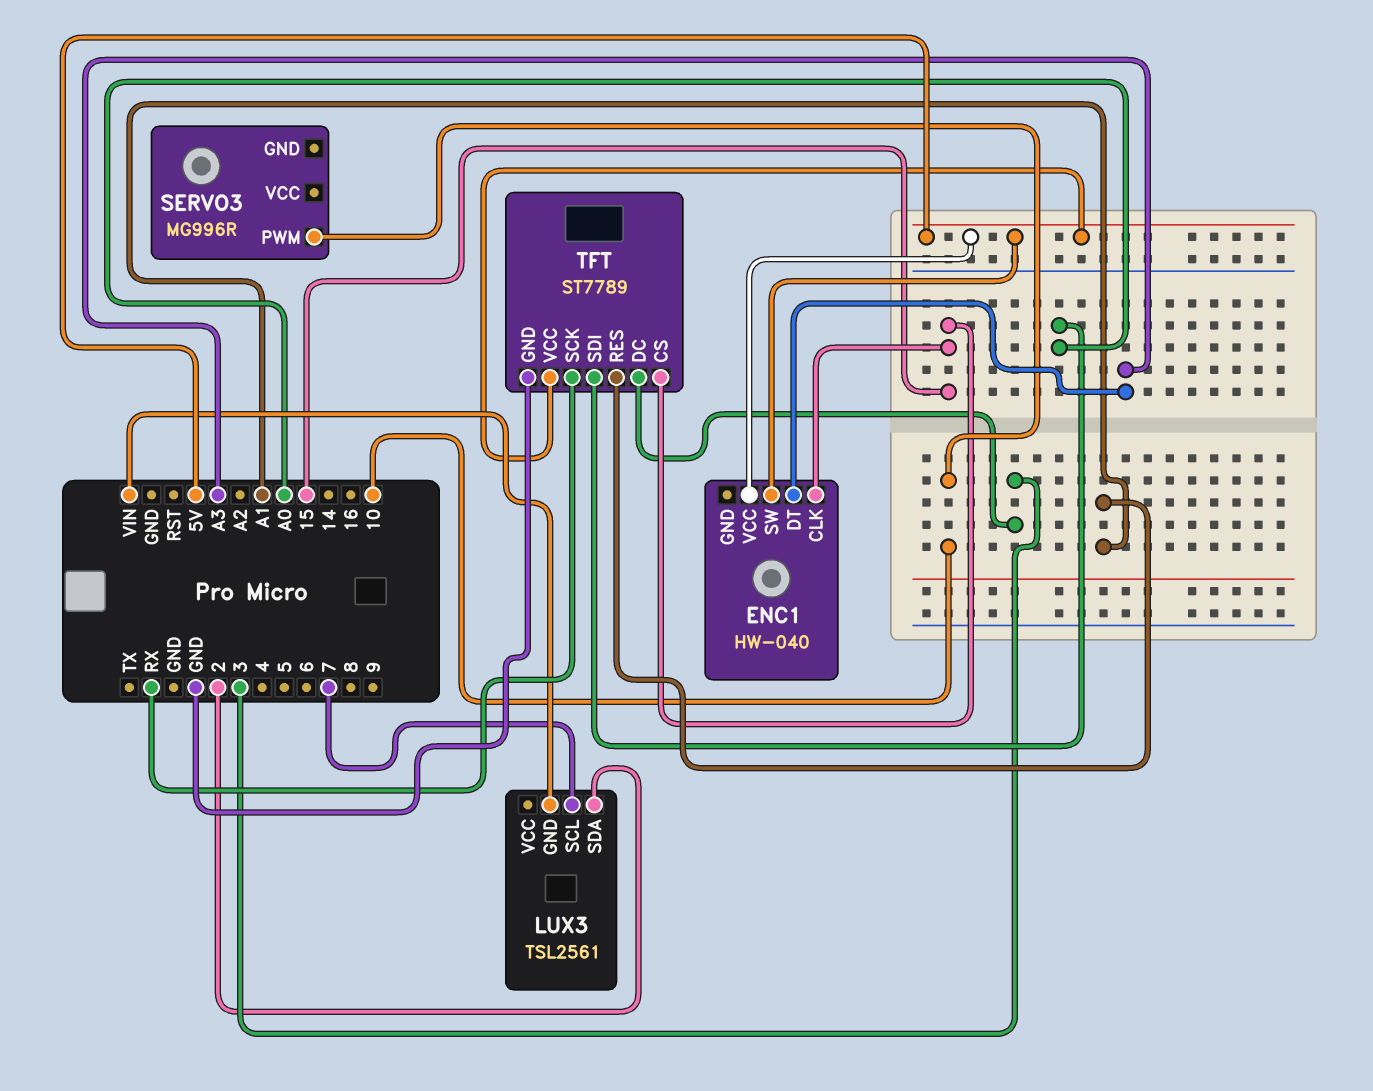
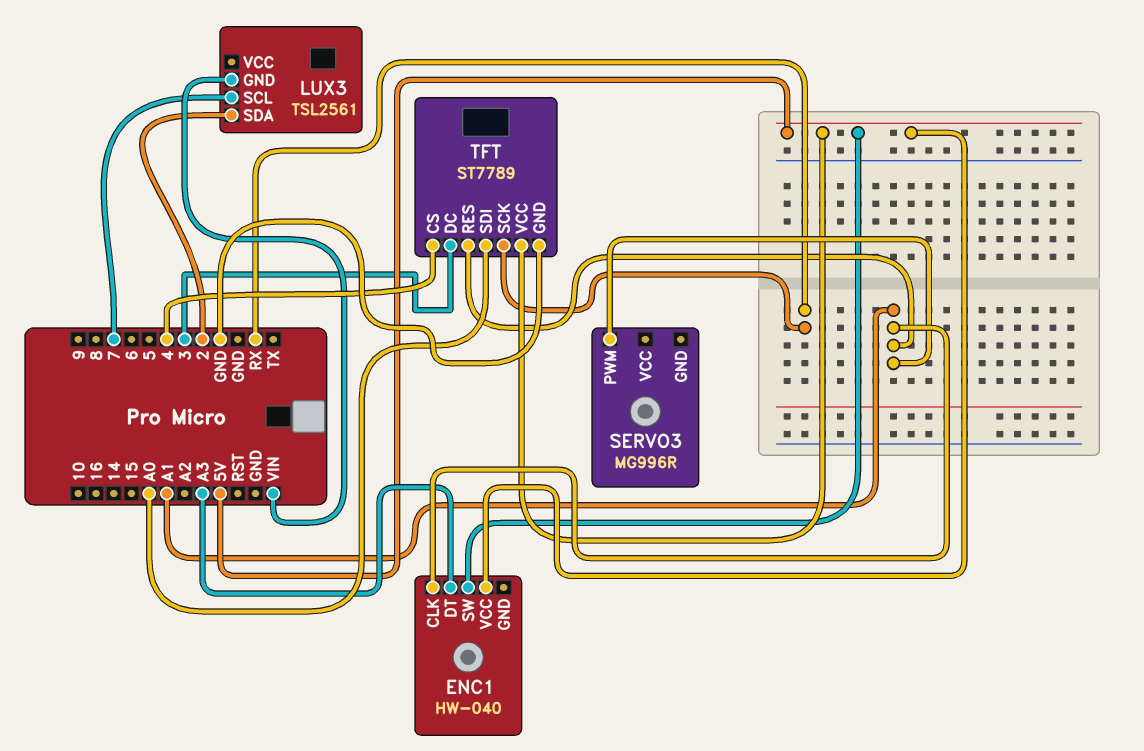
ENC1 pin CLK: 15 -> A1
SERVO3 pin PWM: 10 -> A1
TFT pin CS: 15 -> 4

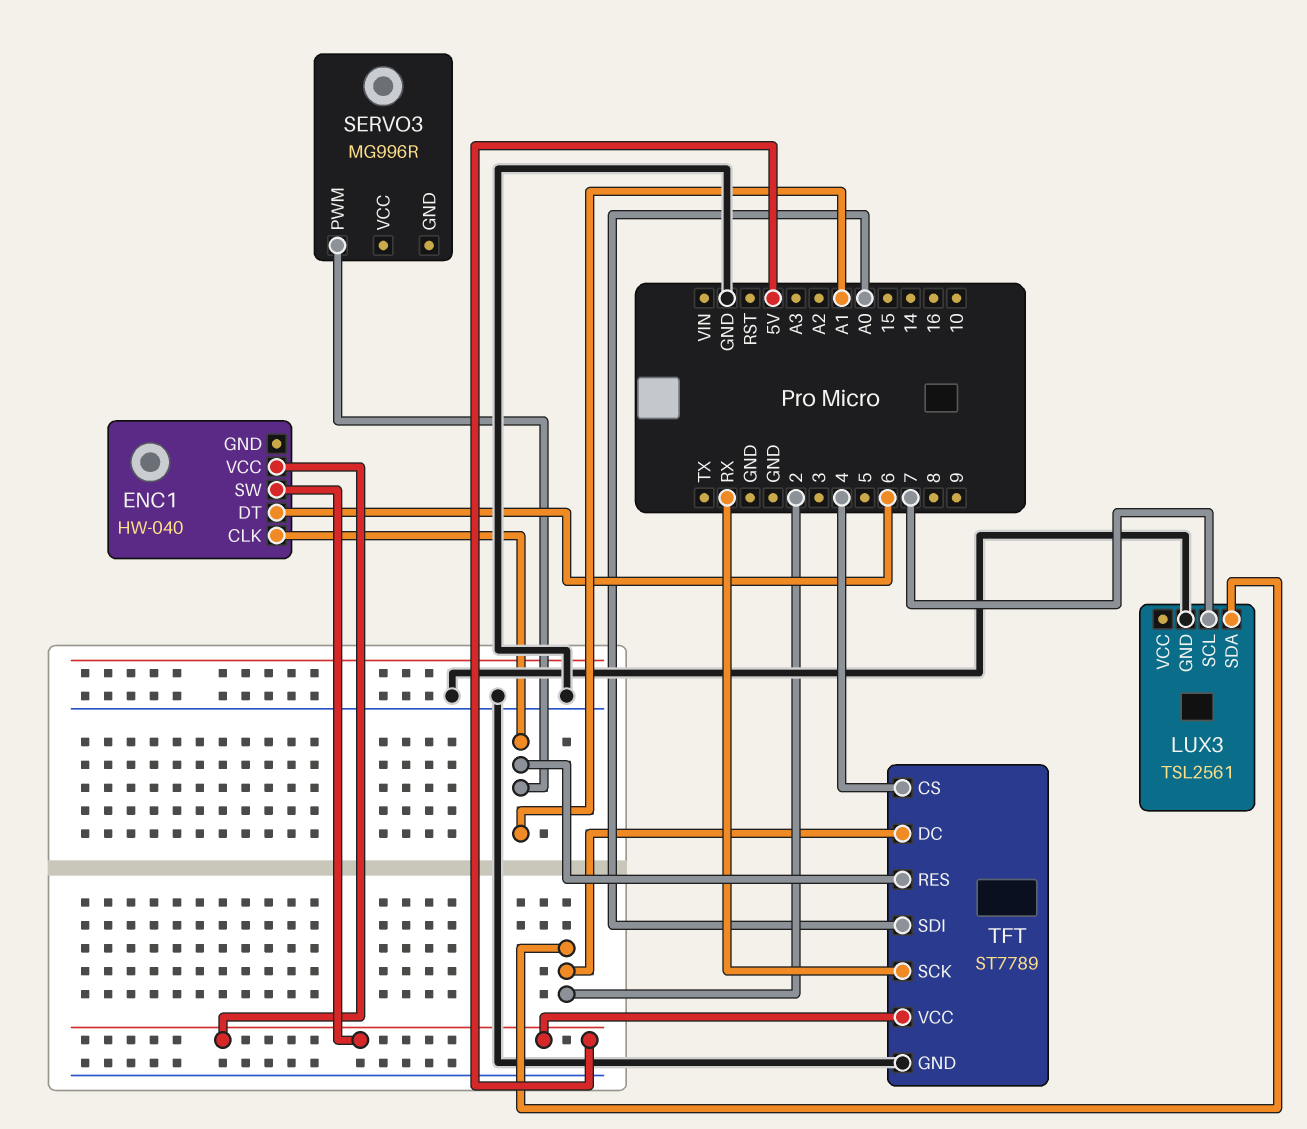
ENC1 pin DT: A3 -> 6
LUX3 pin GND: VIN -> GND
TFT pin DC: 3 -> 2

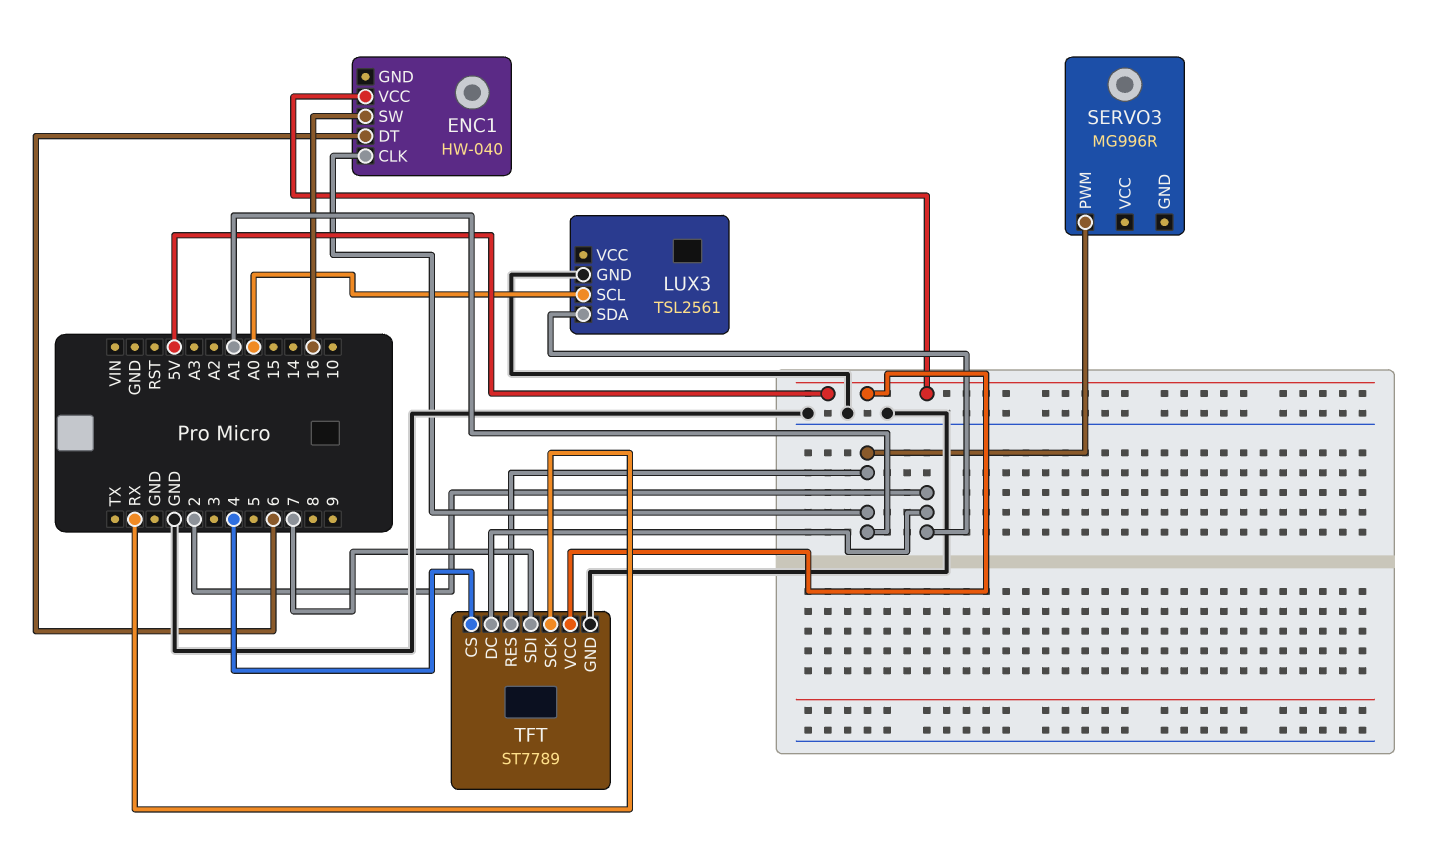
ENC1 pin SW: 5V -> 16
LUX3 pin SCL: 7 -> A0
TFT pin SDI: A0 -> 7

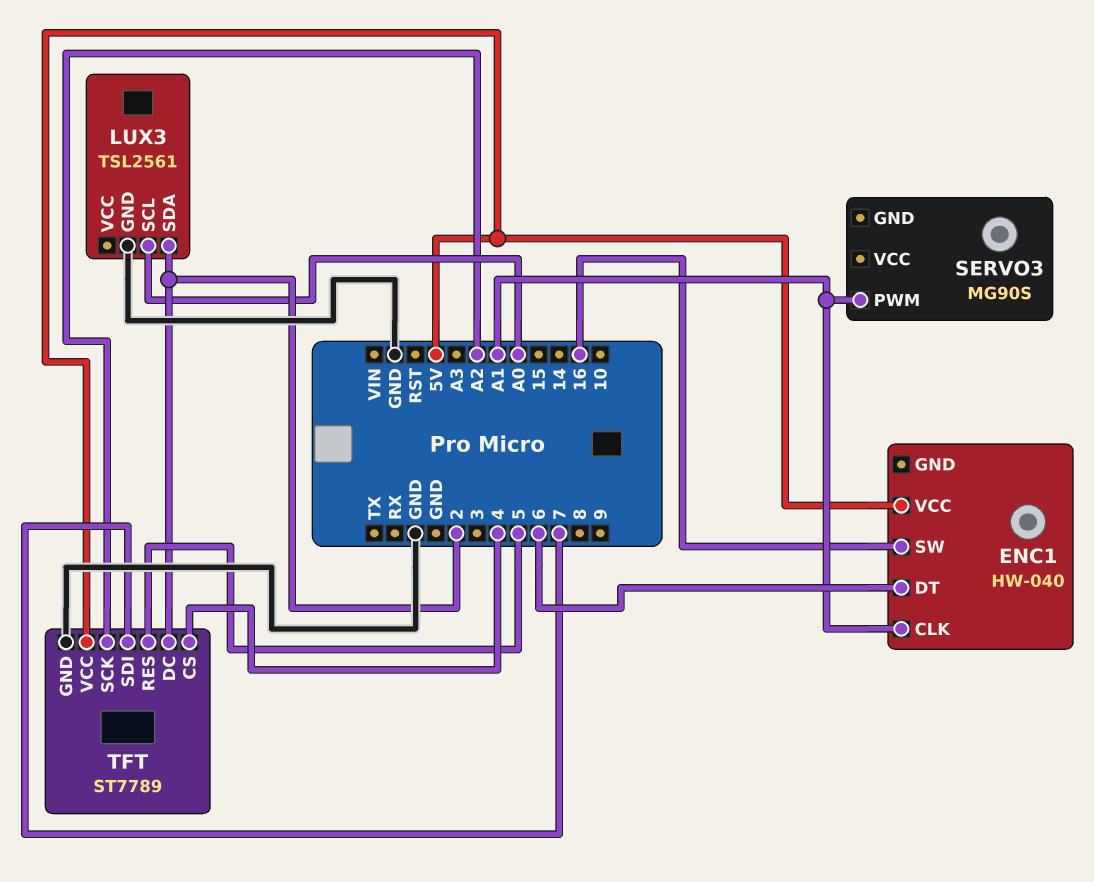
SERVO3: MG996R -> MG90S
TFT pin RES: A1 -> 5
TFT pin SCK: RX -> A2

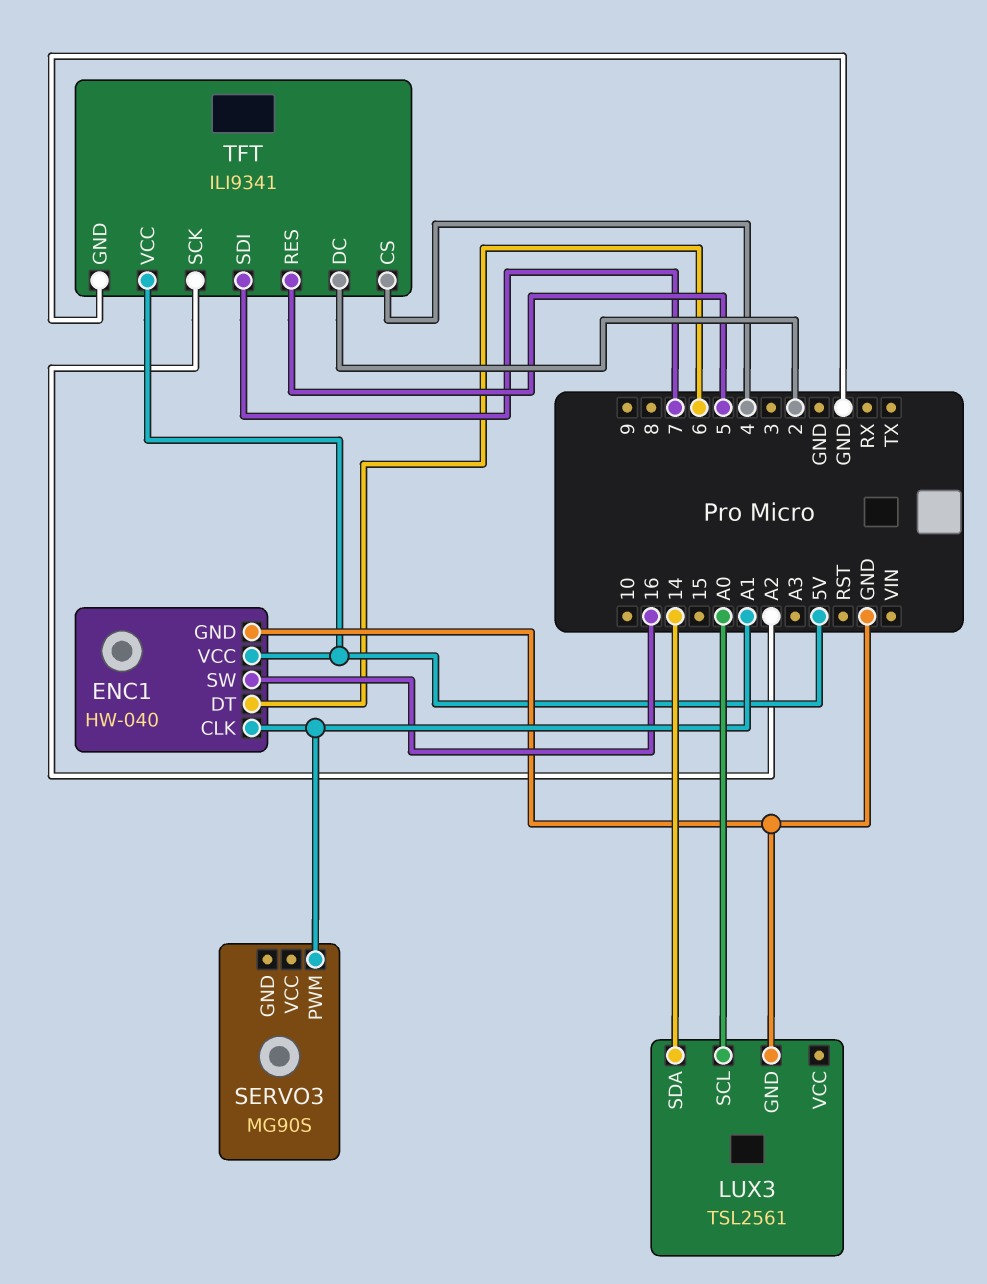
ENC1 pin GND: none -> GND
LUX3 pin SDA: 2 -> 14
TFT: ST7789 -> ILI9341

